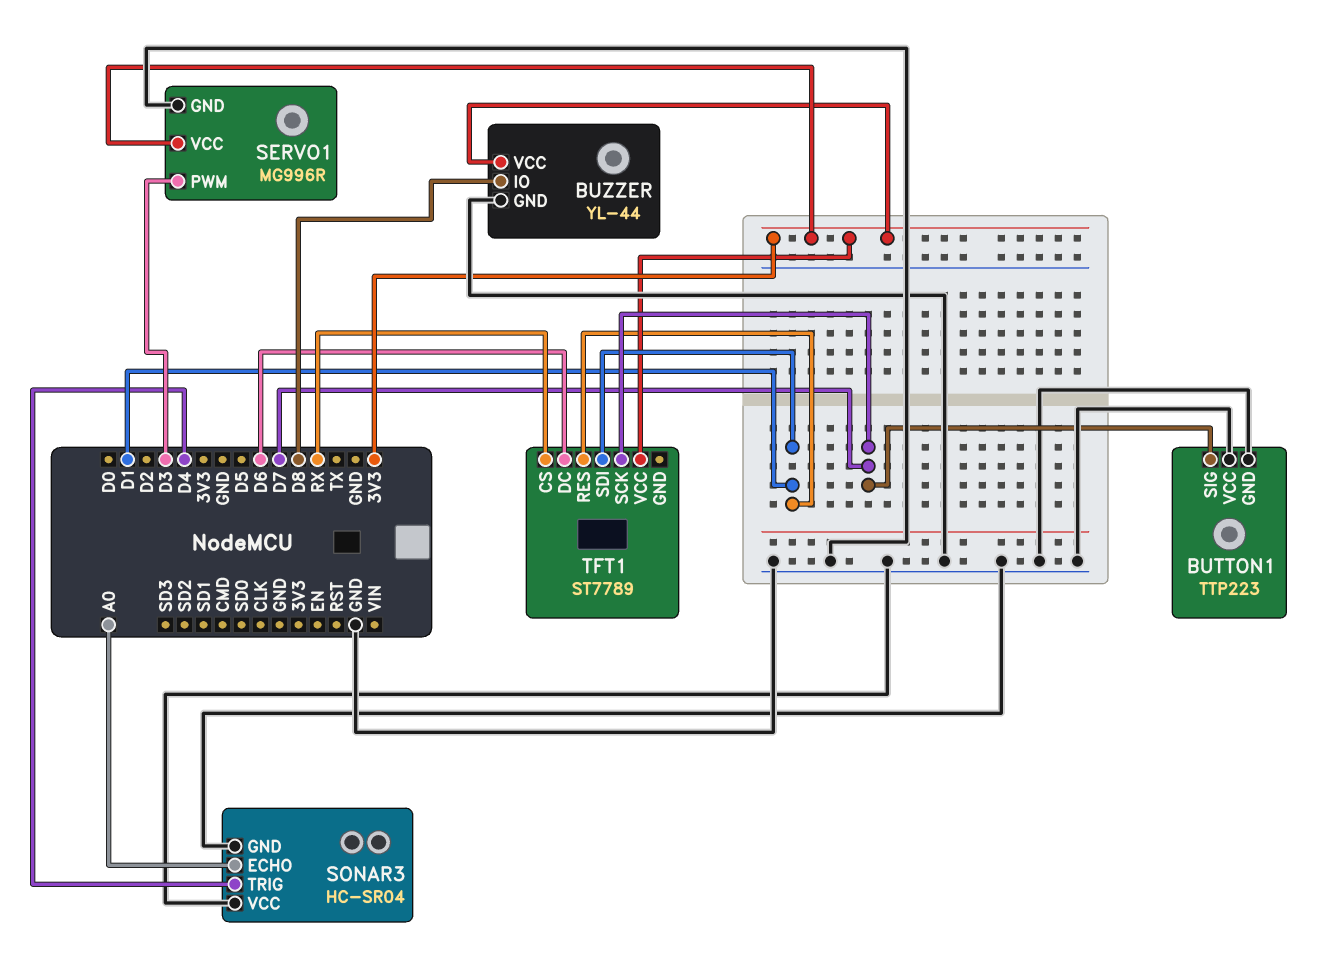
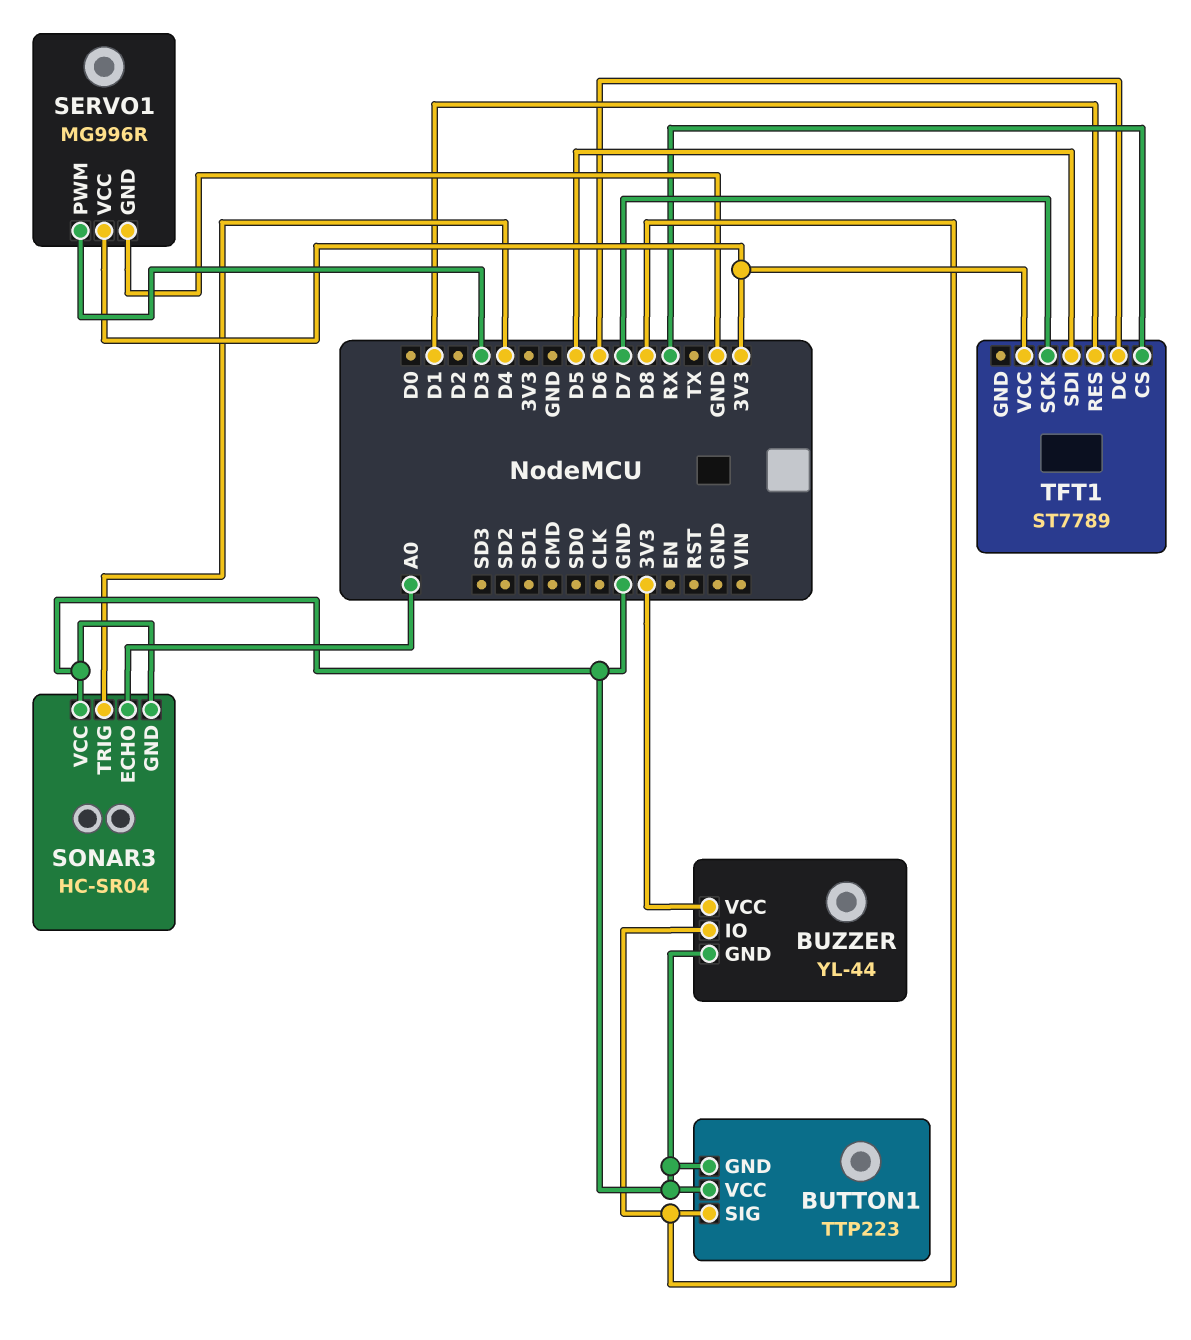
BUTTON1 pin SIG: D7 -> D8
TFT1 pin SDI: D1 -> D5

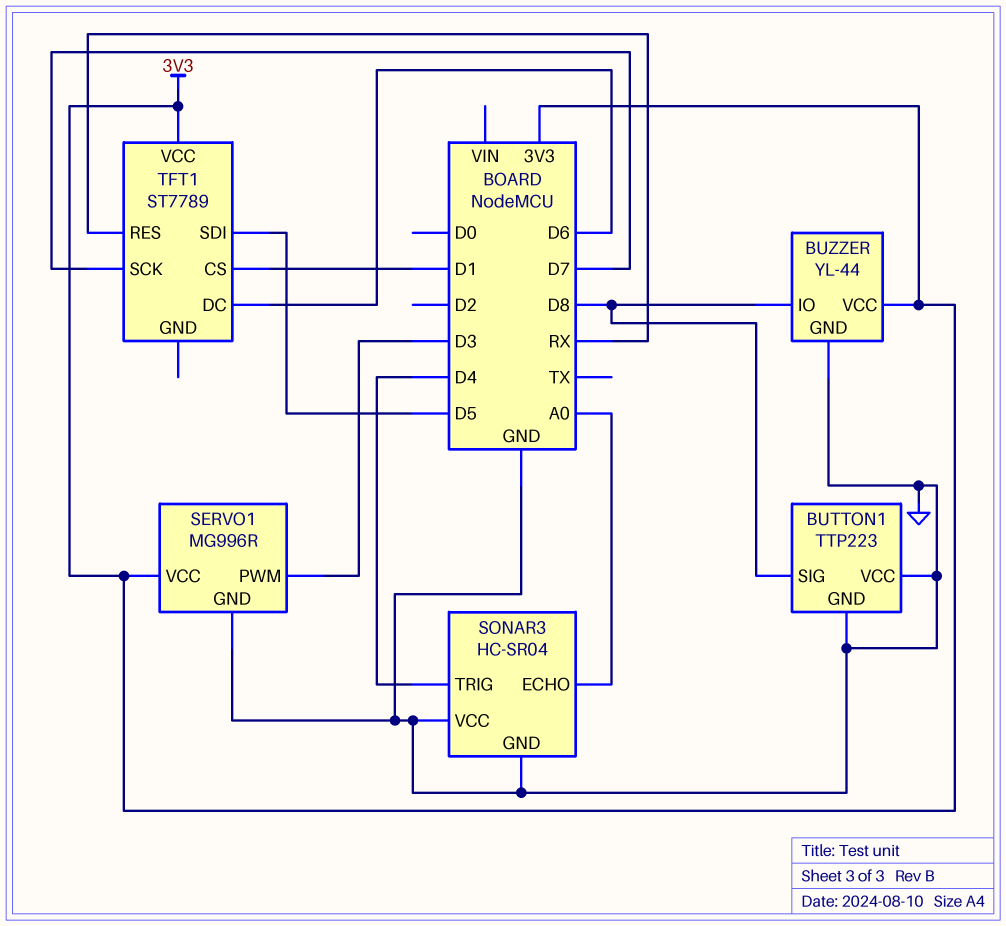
TFT1 pin CS: RX -> D1
TFT1 pin RES: D1 -> RX

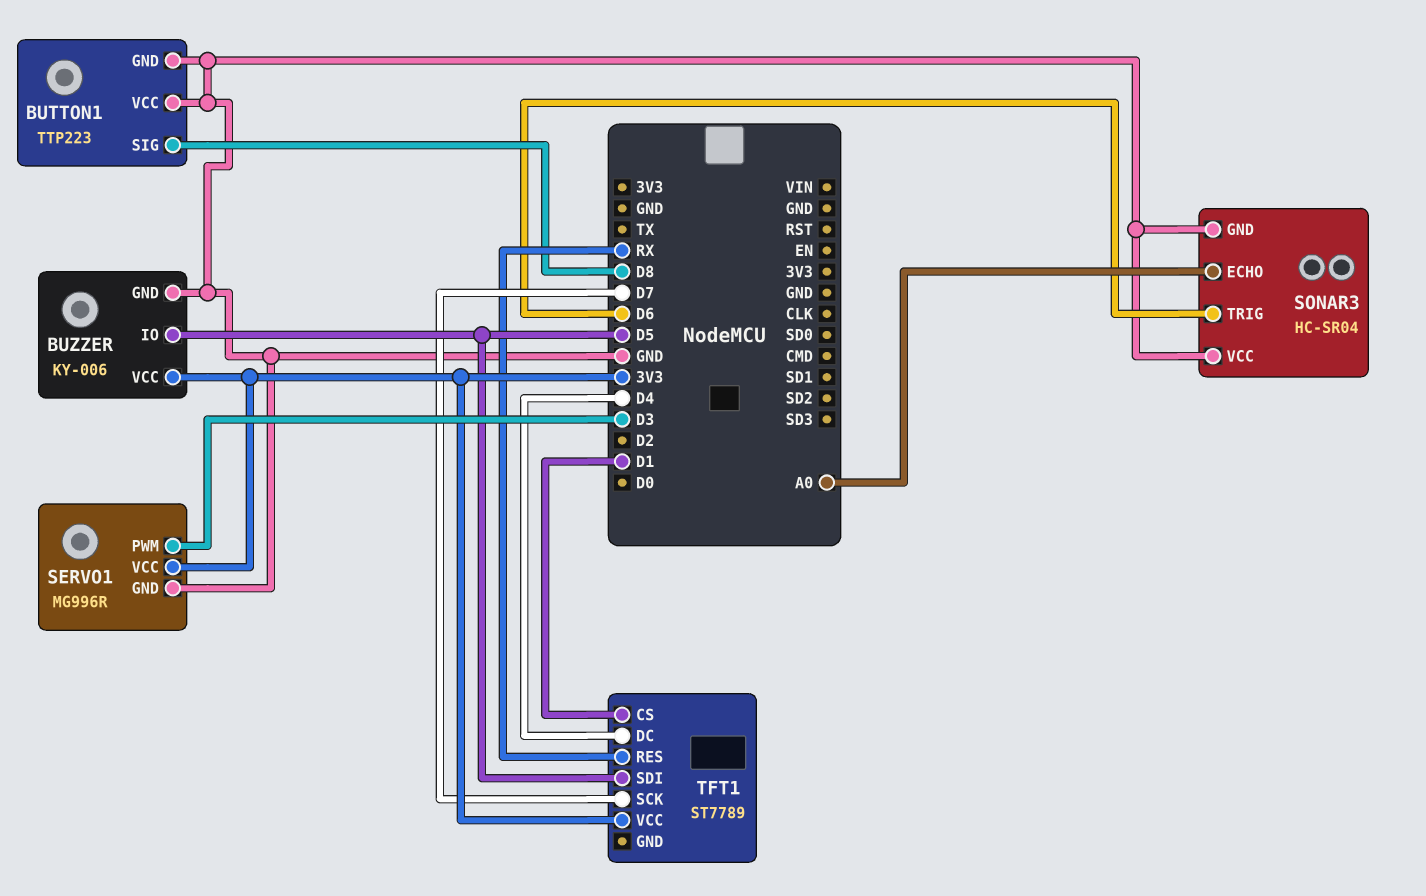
BUZZER: YL-44 -> KY-006
BUZZER pin IO: D8 -> D5
SONAR3 pin TRIG: D4 -> D6
TFT1 pin DC: D6 -> D4

